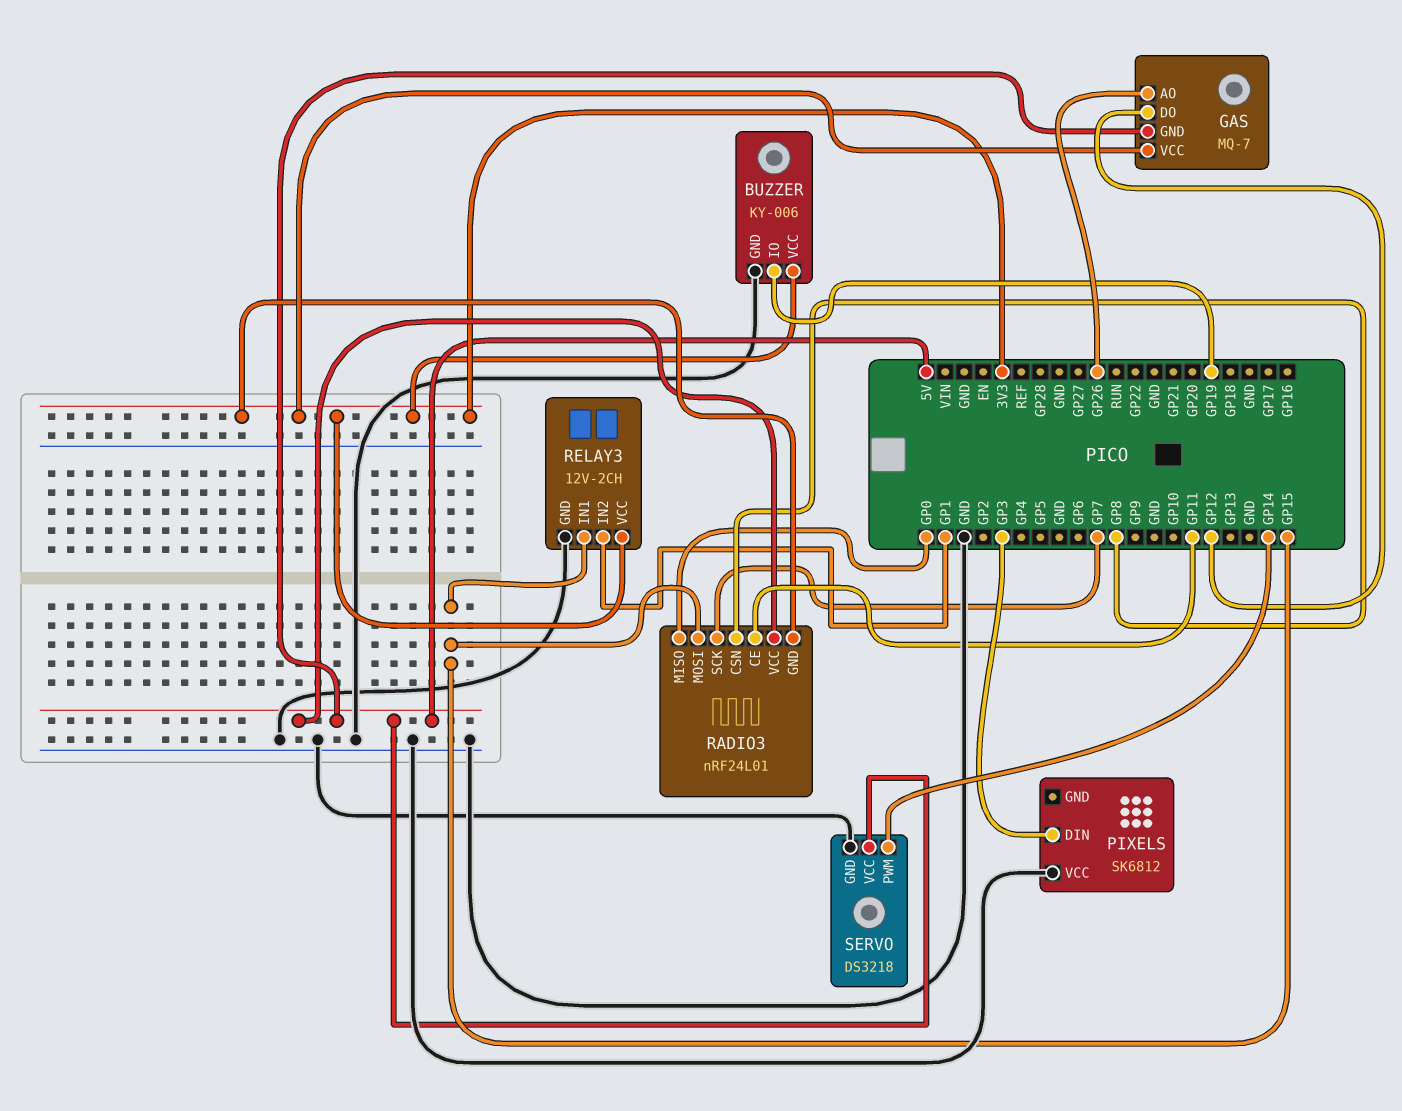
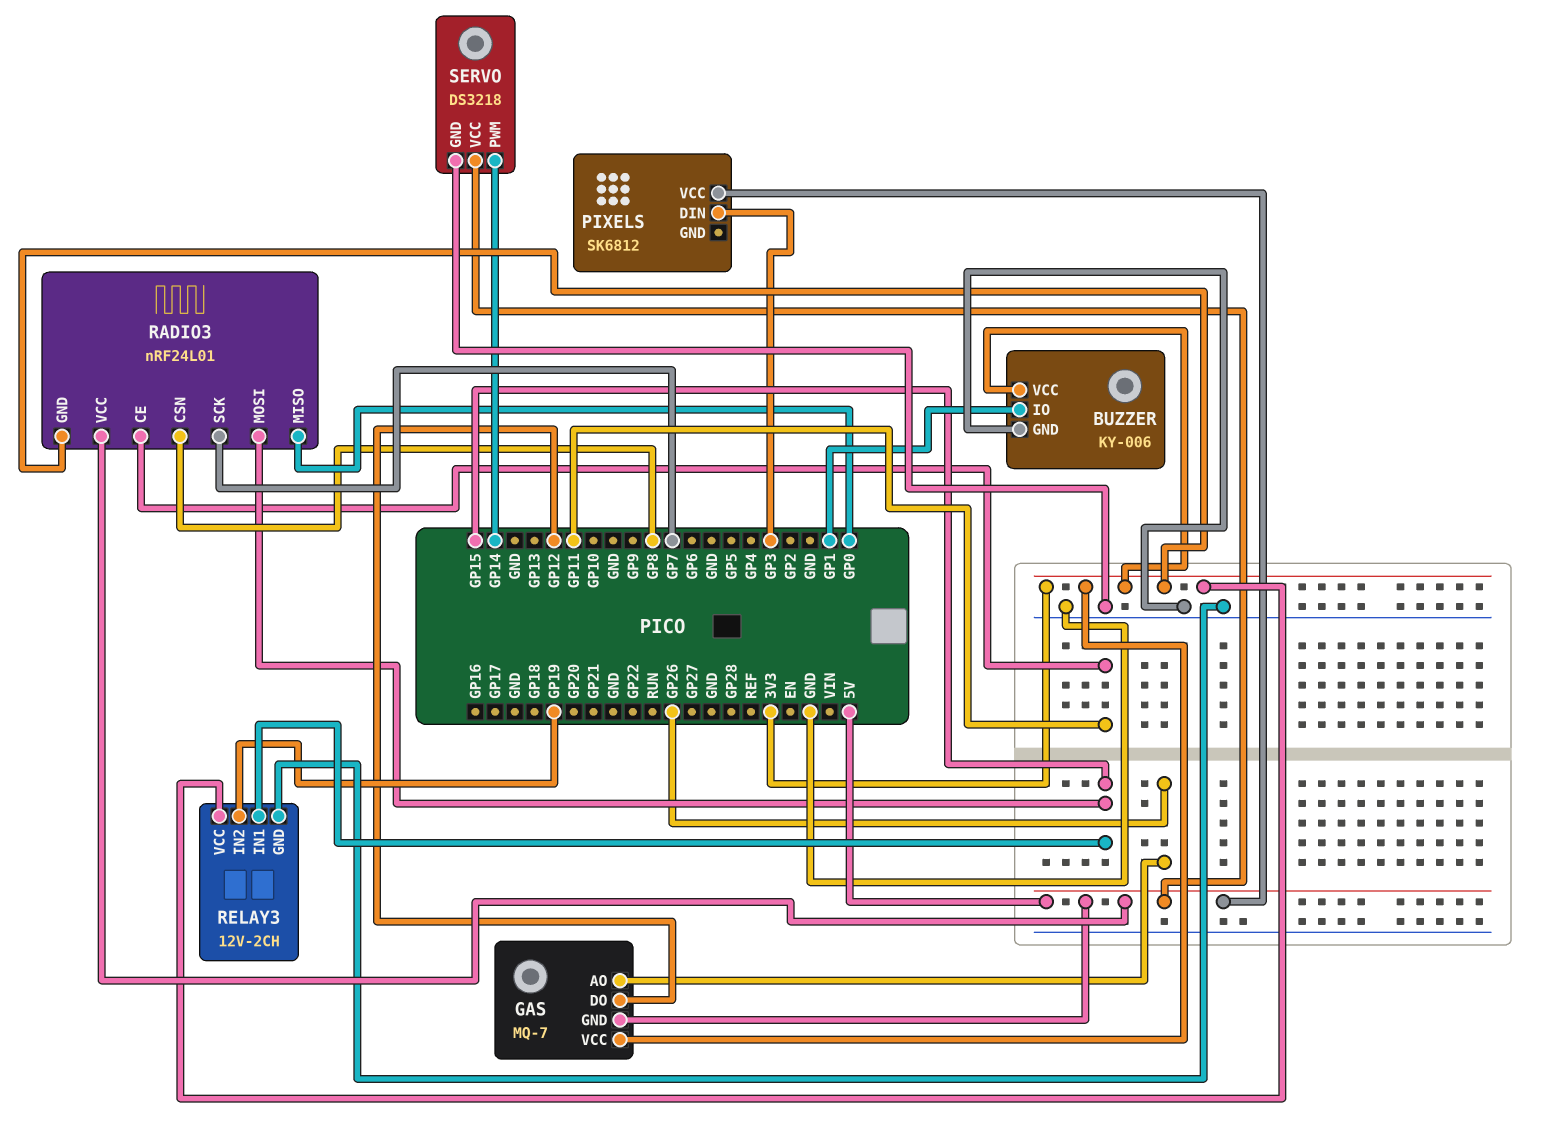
BUZZER pin IO: GP19 -> GP1
PIXELS pin VCC: GND -> 5V
RELAY3 pin IN2: GP1 -> GP19

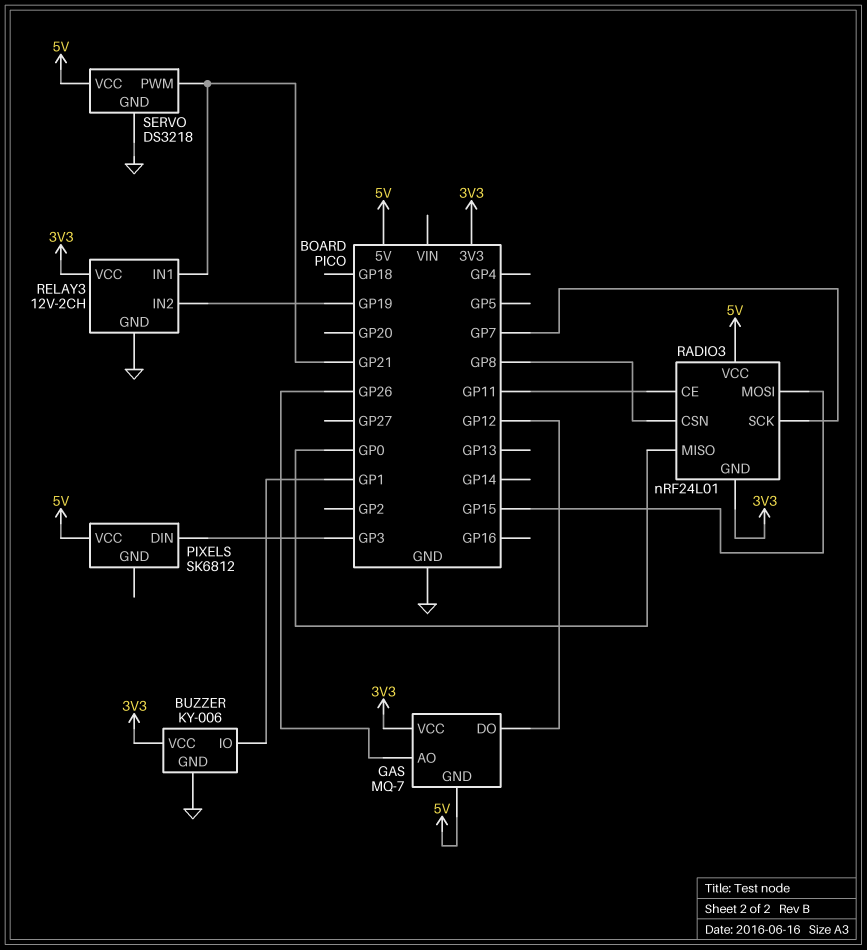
RELAY3 pin IN1: GP15 -> GP21
SERVO pin PWM: GP14 -> GP21

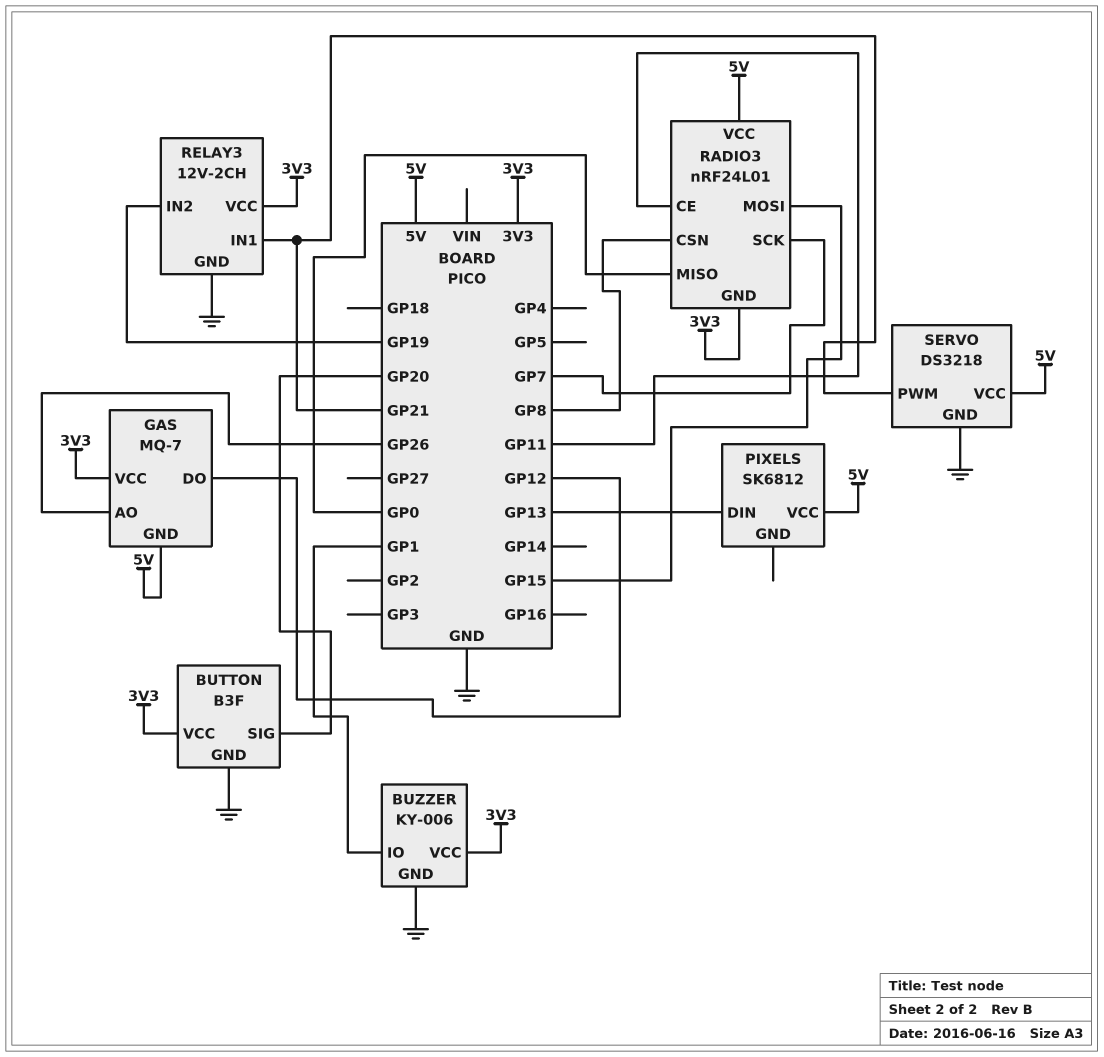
BUTTON: none -> B3F
BUTTON pin GND: none -> GND
BUTTON pin SIG: none -> GP20
BUTTON pin VCC: none -> 3V3
PIXELS pin DIN: GP3 -> GP13

